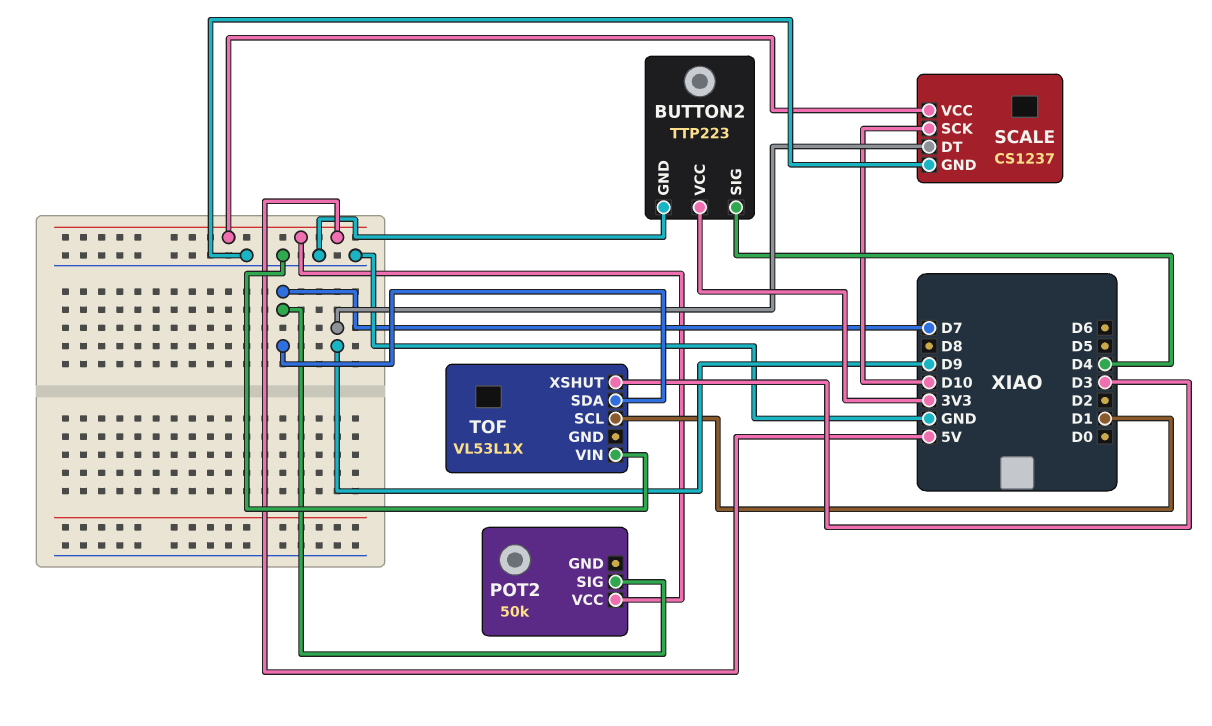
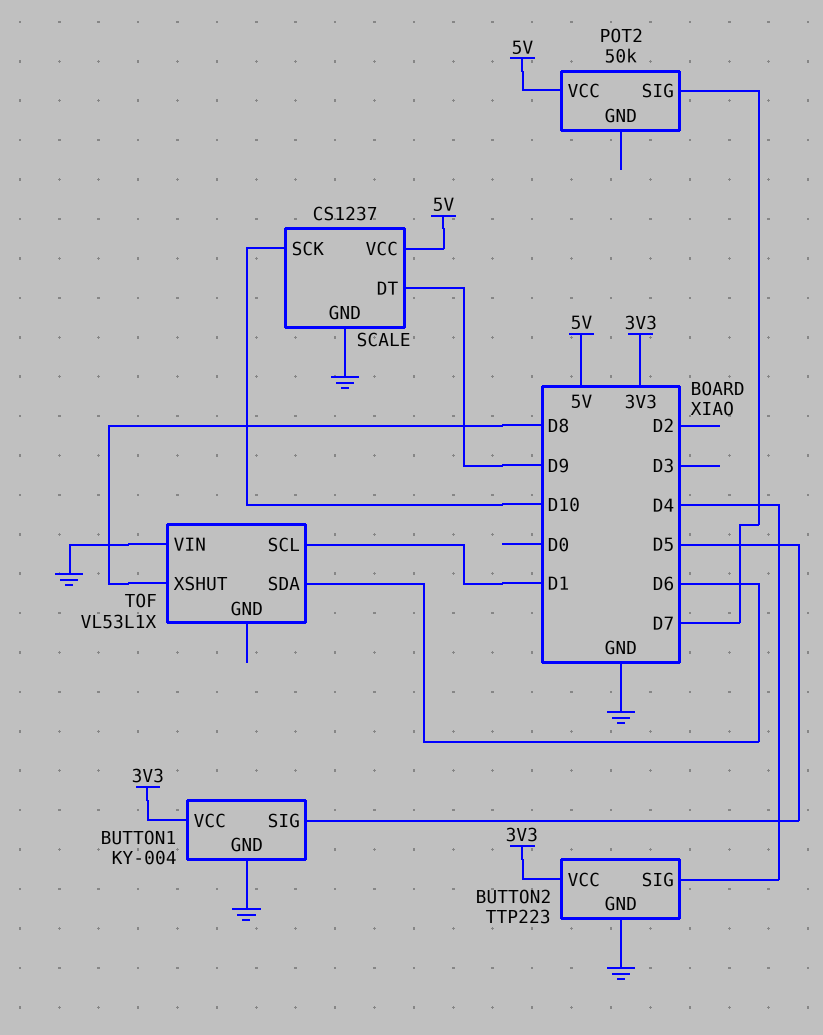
BUTTON1: none -> KY-004
BUTTON1 pin GND: none -> GND
BUTTON1 pin SIG: none -> D5
BUTTON1 pin VCC: none -> 3V3
TOF pin SDA: D7 -> D6
TOF pin XSHUT: D3 -> D8

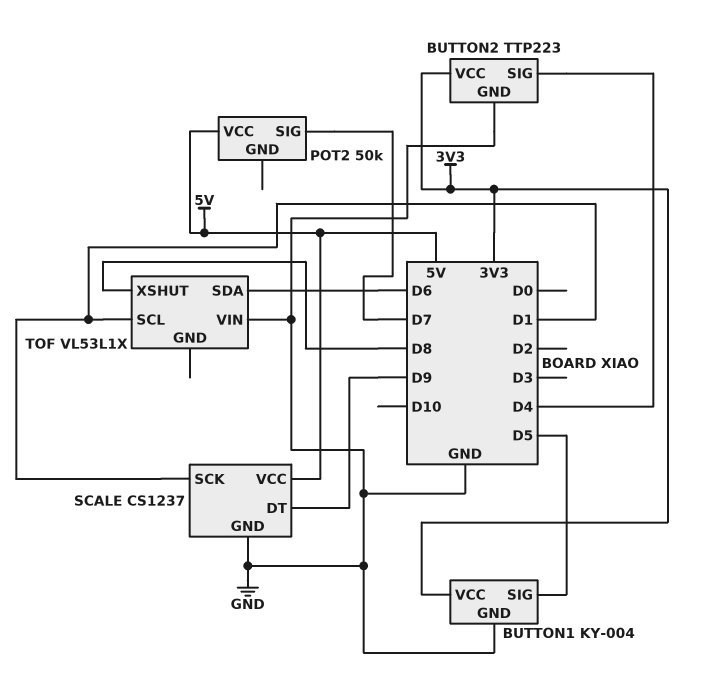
SCALE pin SCK: D10 -> D1

